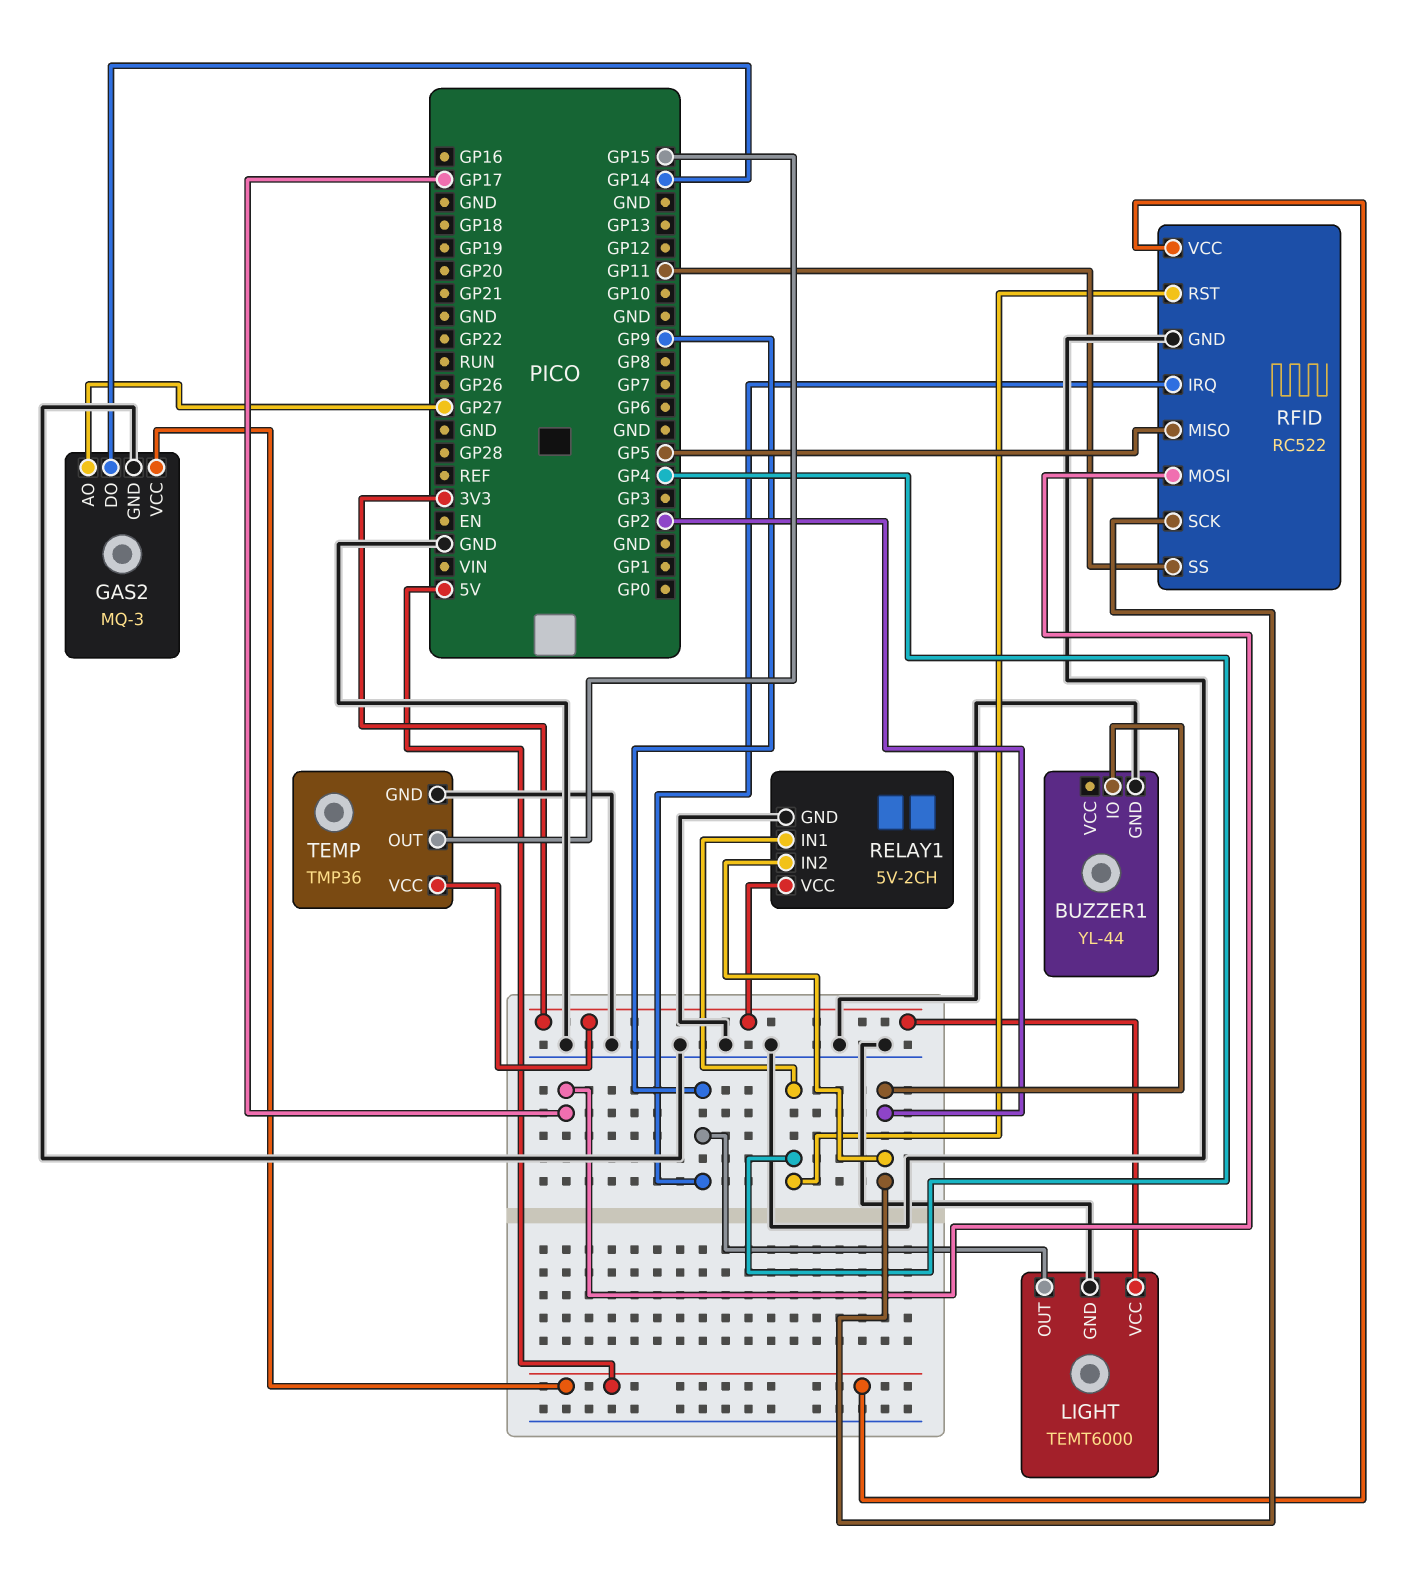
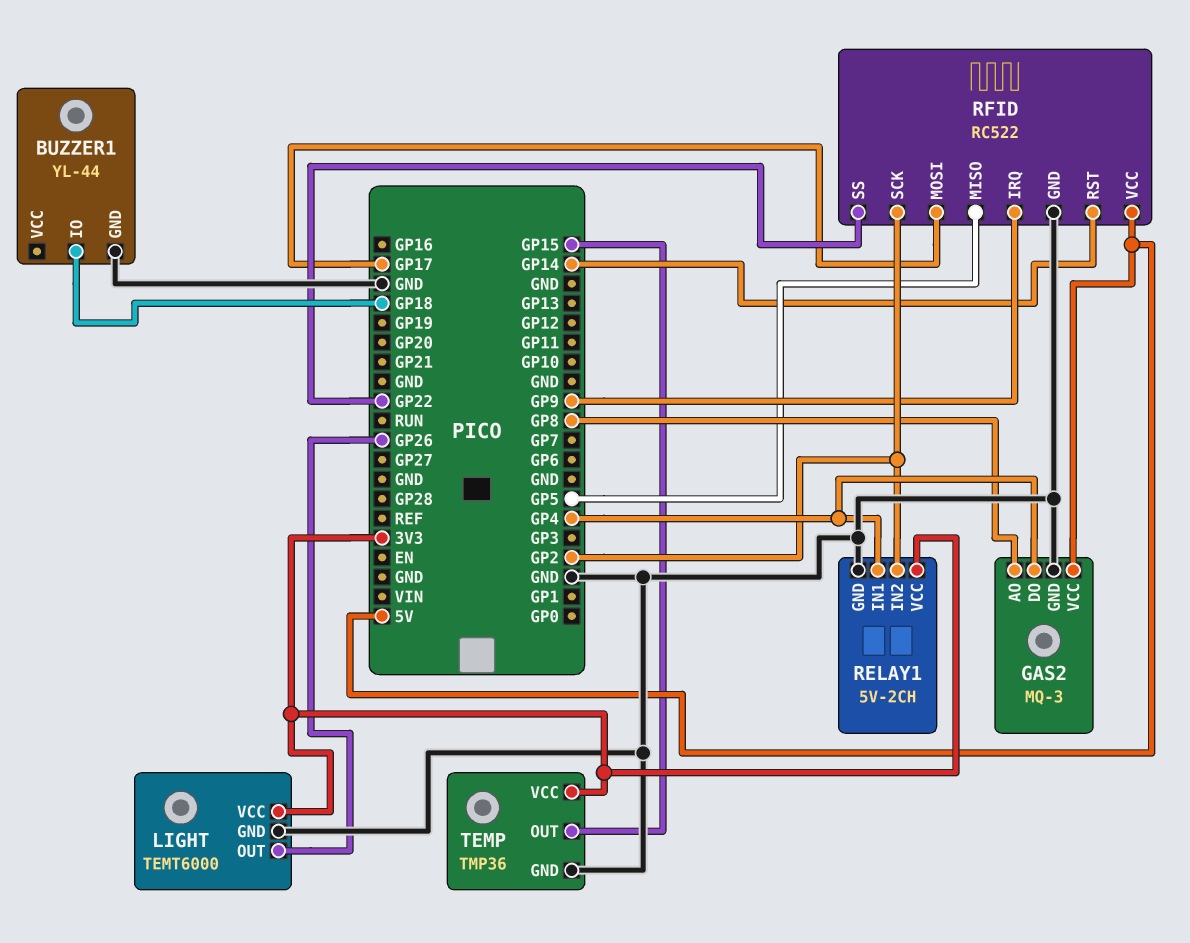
BUZZER1 pin IO: GP2 -> GP18
GAS2 pin AO: GP27 -> GP8
GAS2 pin DO: GP14 -> GP4
LIGHT pin OUT: GP9 -> GP26
RFID pin RST: GP4 -> GP14
RFID pin SS: GP11 -> GP22

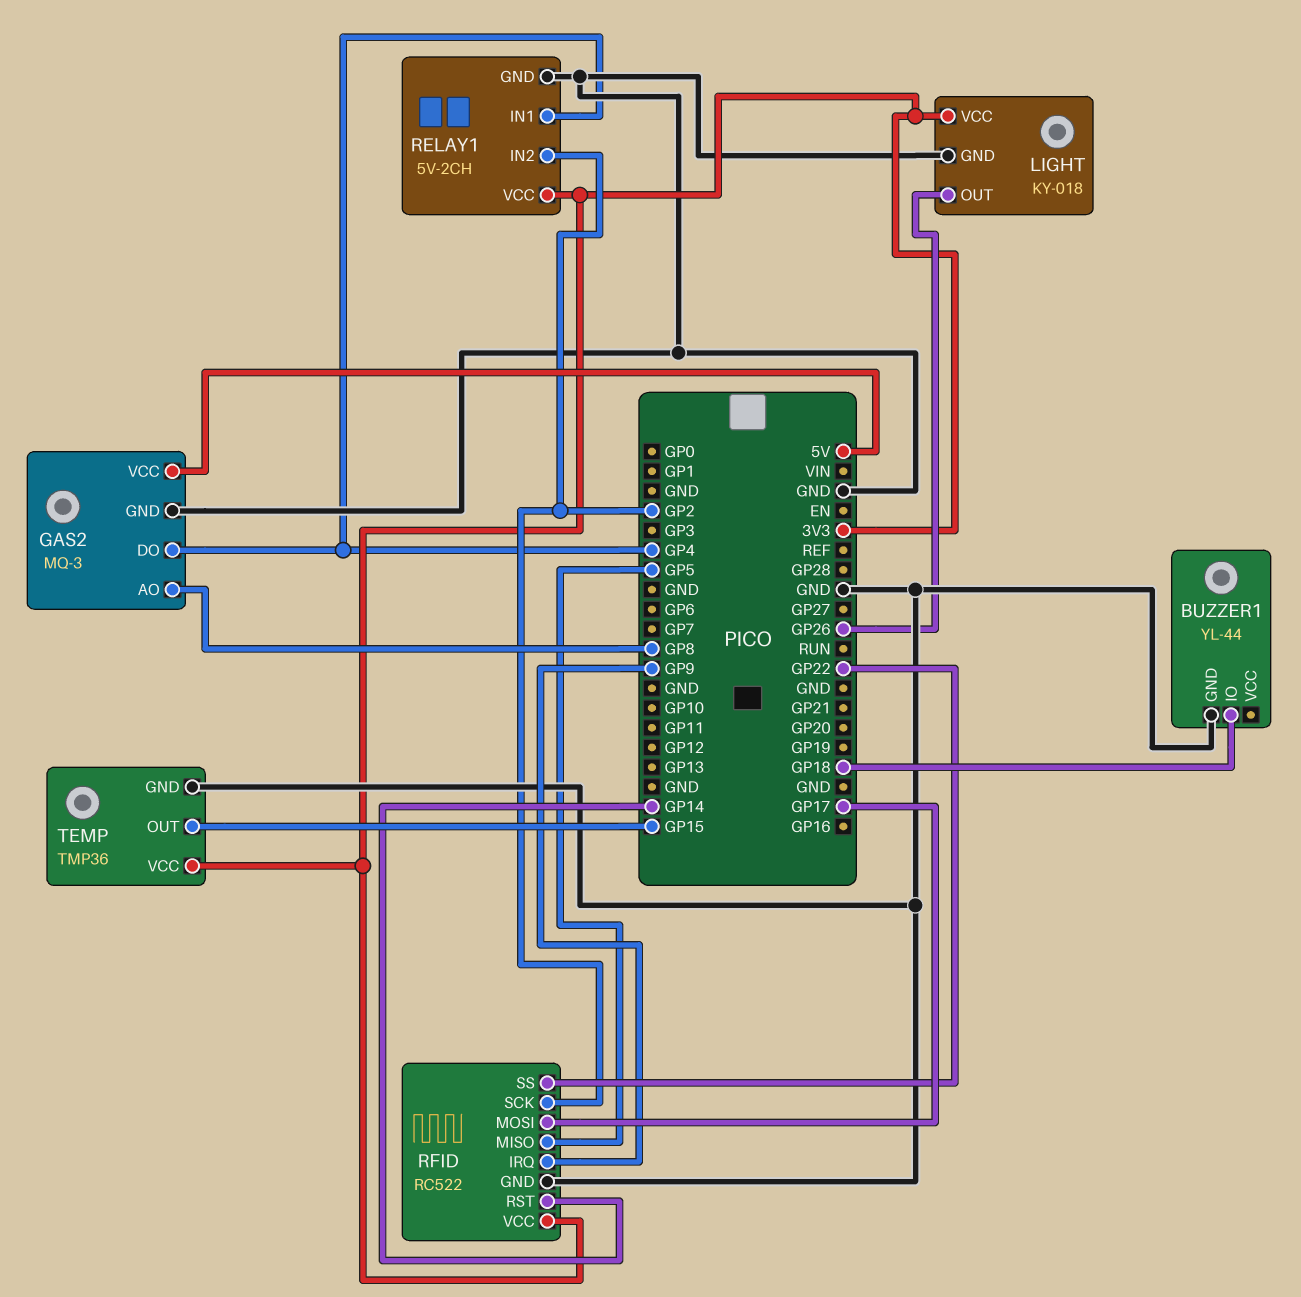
LIGHT: TEMT6000 -> KY-018
RFID pin VCC: 5V -> 3V3

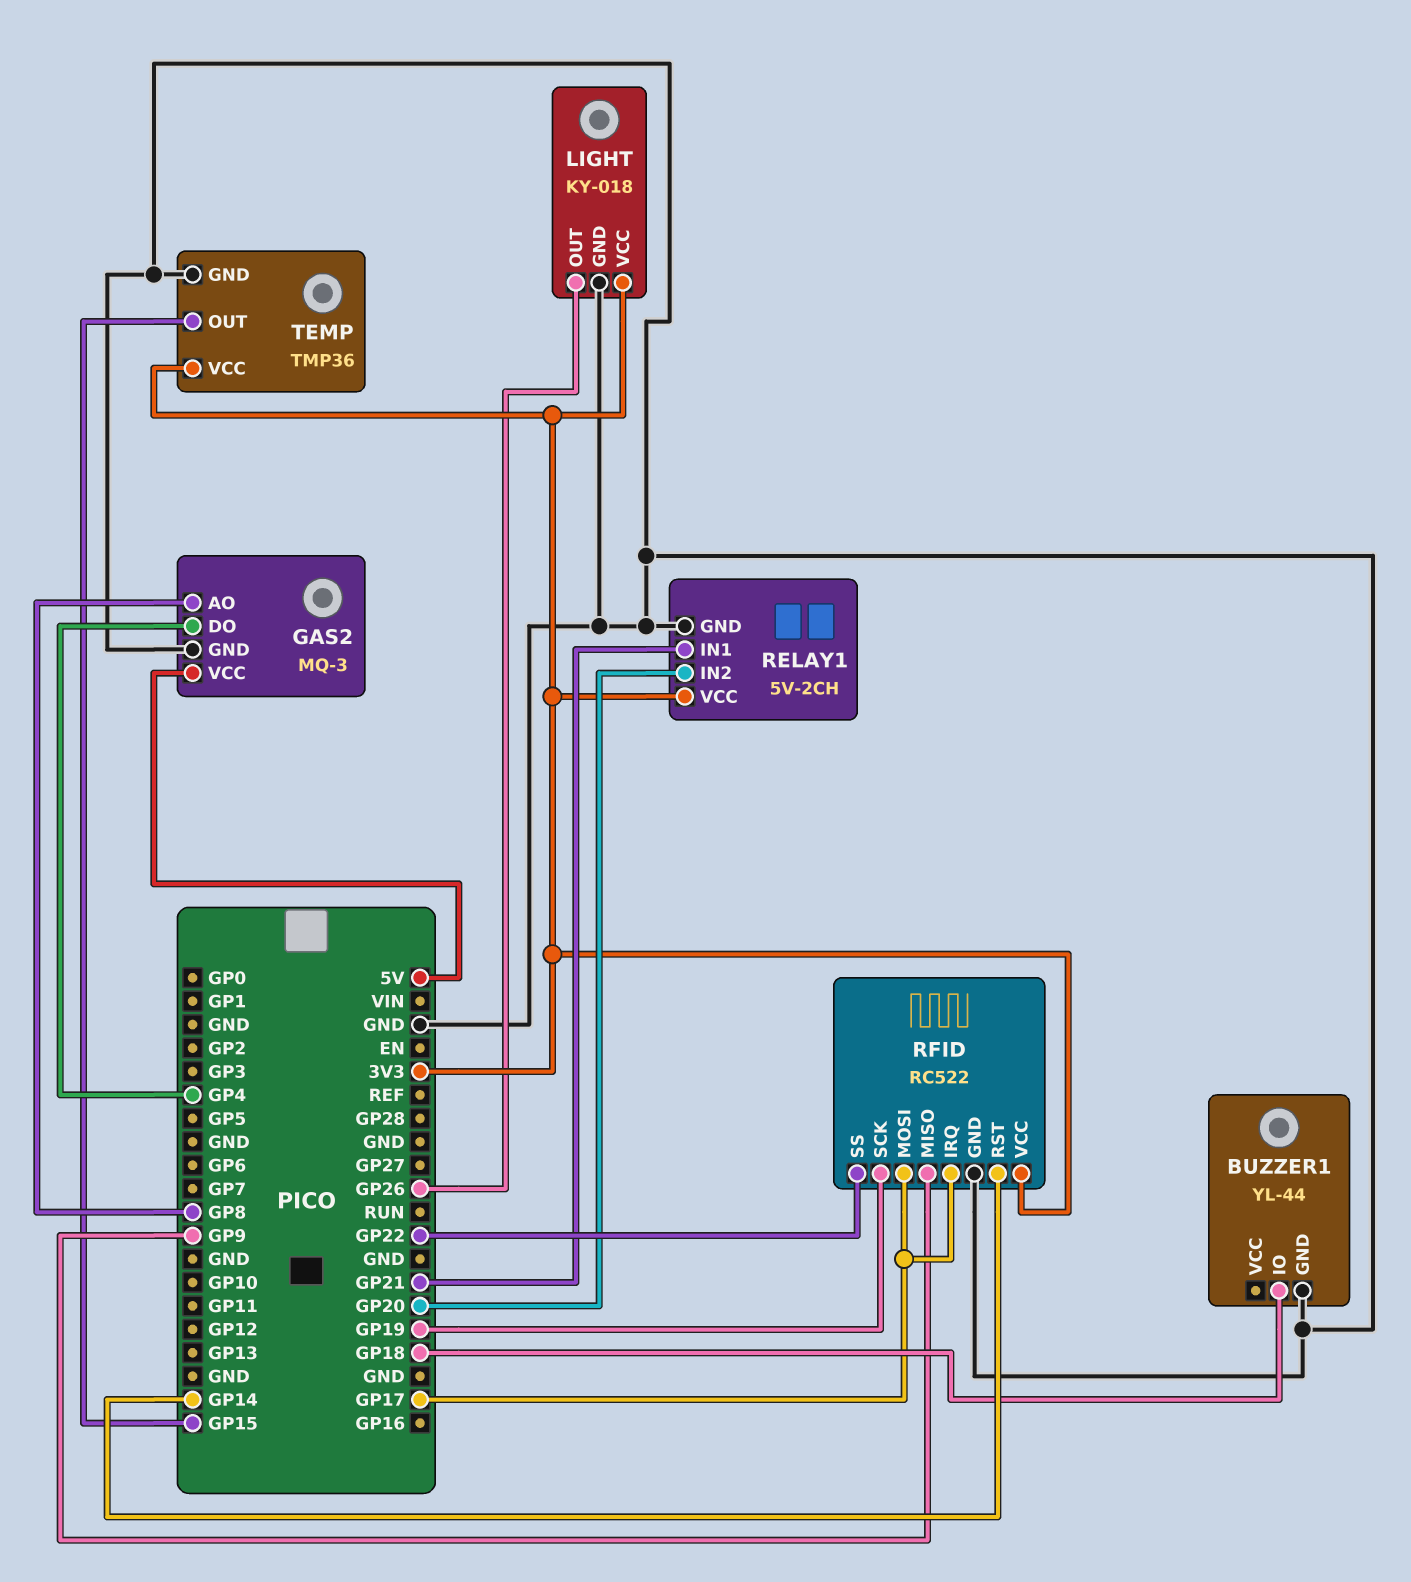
RELAY1 pin IN1: GP4 -> GP21
RELAY1 pin IN2: GP2 -> GP20
RFID pin IRQ: GP9 -> GP17
RFID pin MISO: GP5 -> GP9
RFID pin SCK: GP2 -> GP19

